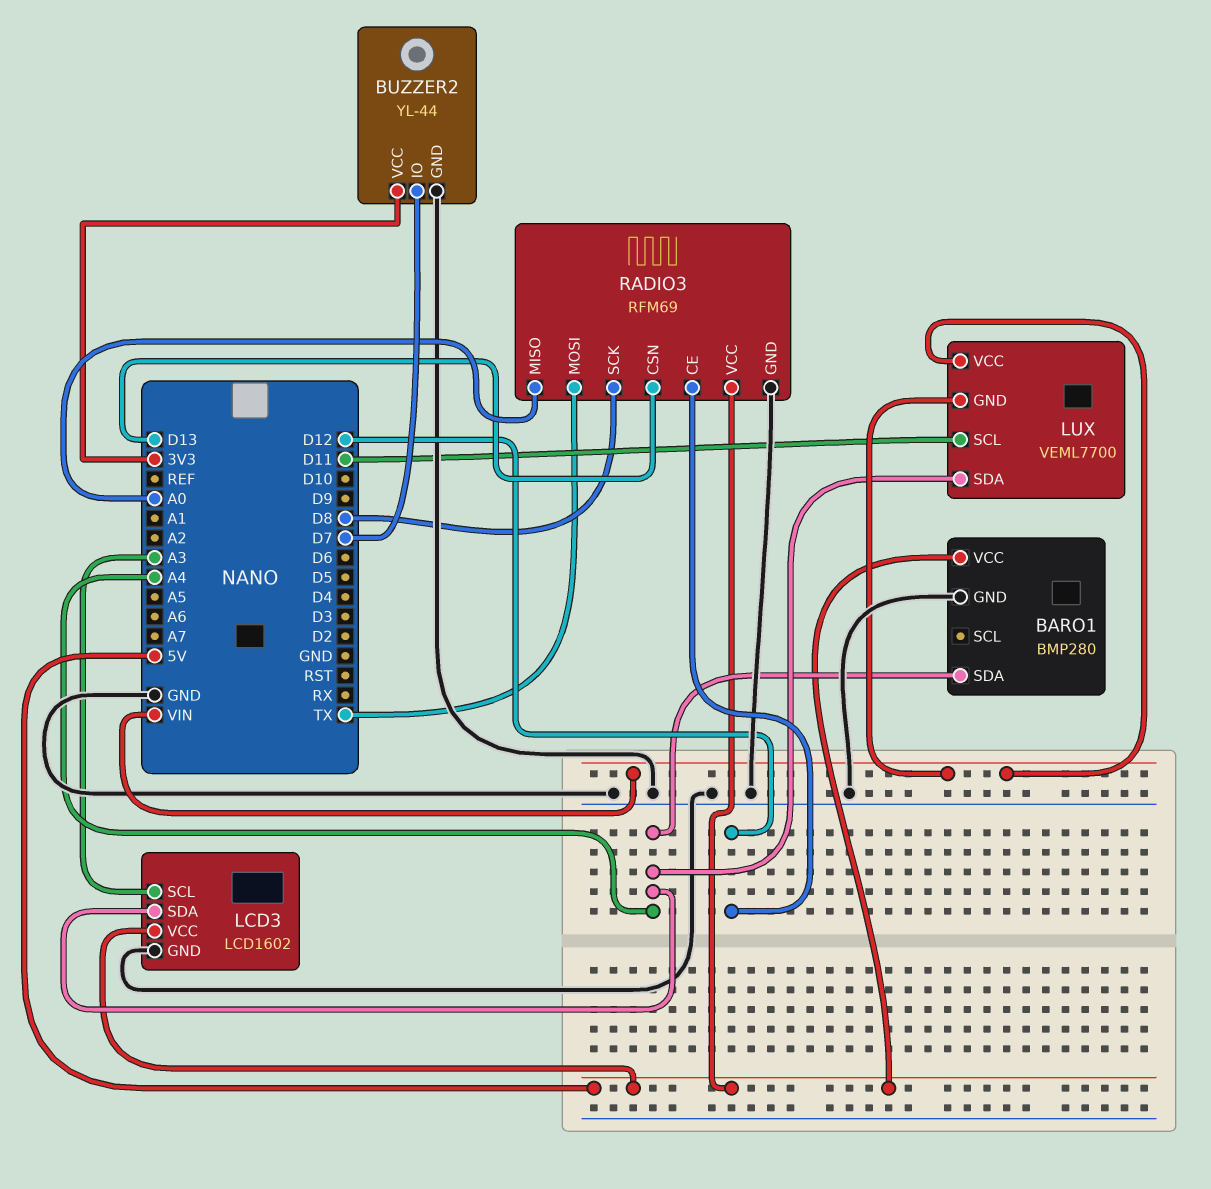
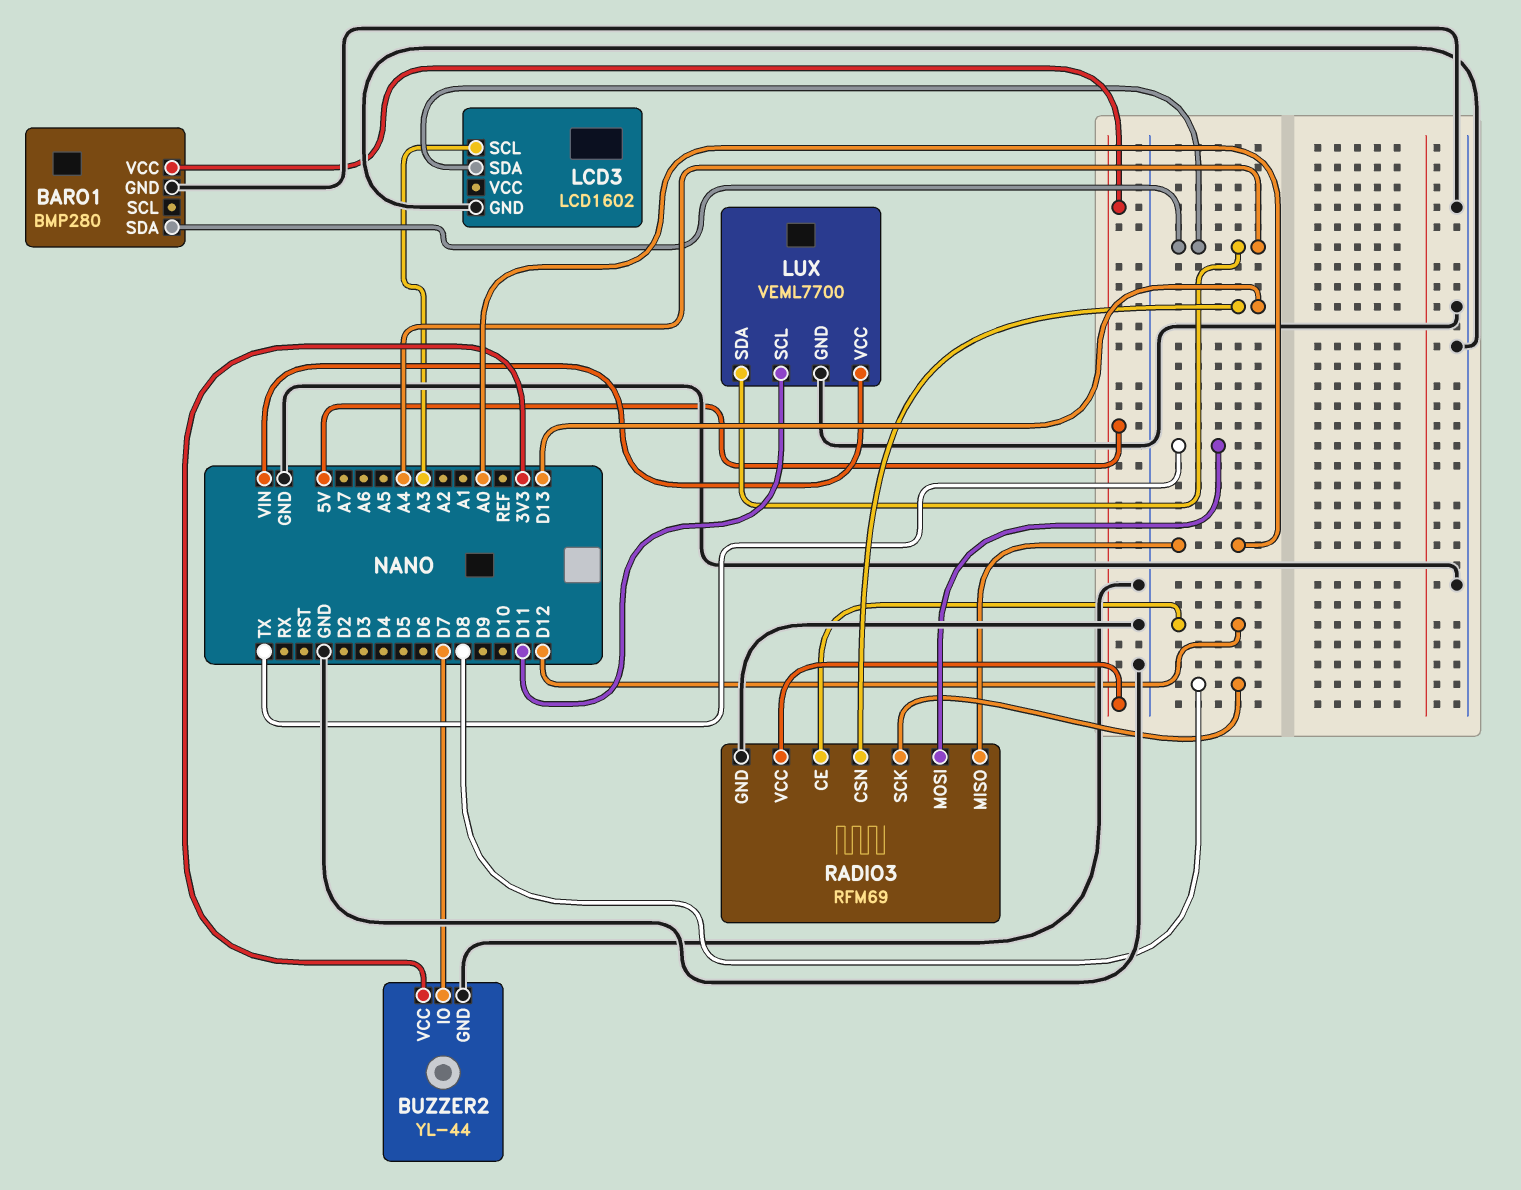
LCD3 pin VCC: 5V -> none
LUX pin GND: VIN -> GND

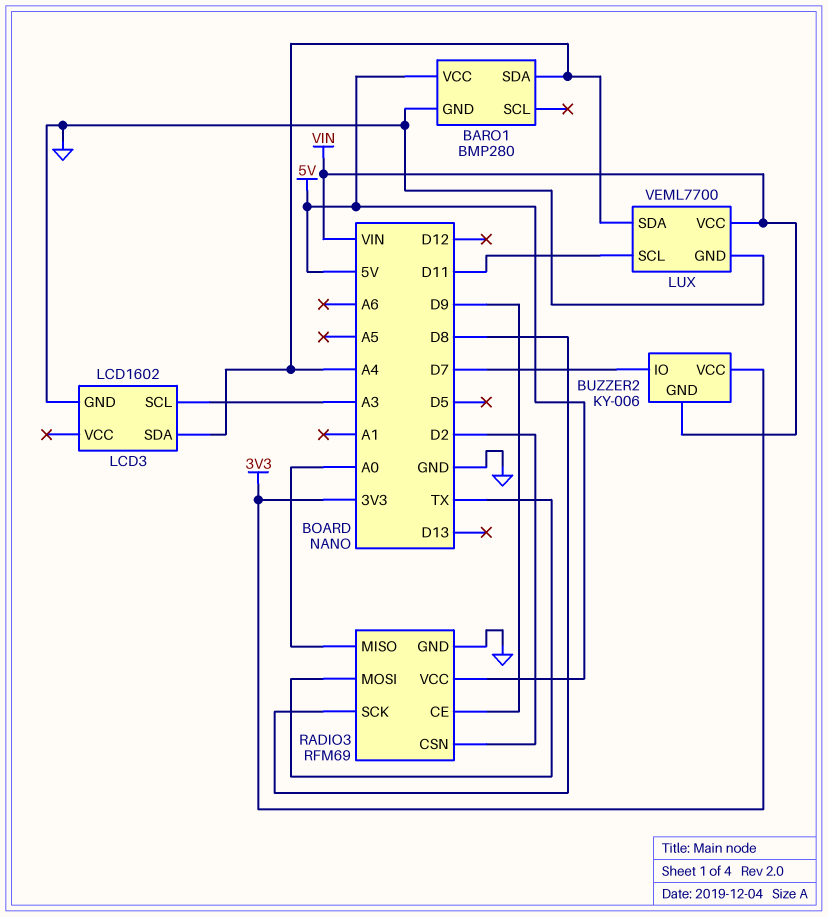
BUZZER2: YL-44 -> KY-006
BUZZER2 pin GND: GND -> VIN
RADIO3 pin CE: D12 -> D9
RADIO3 pin CSN: D13 -> D2

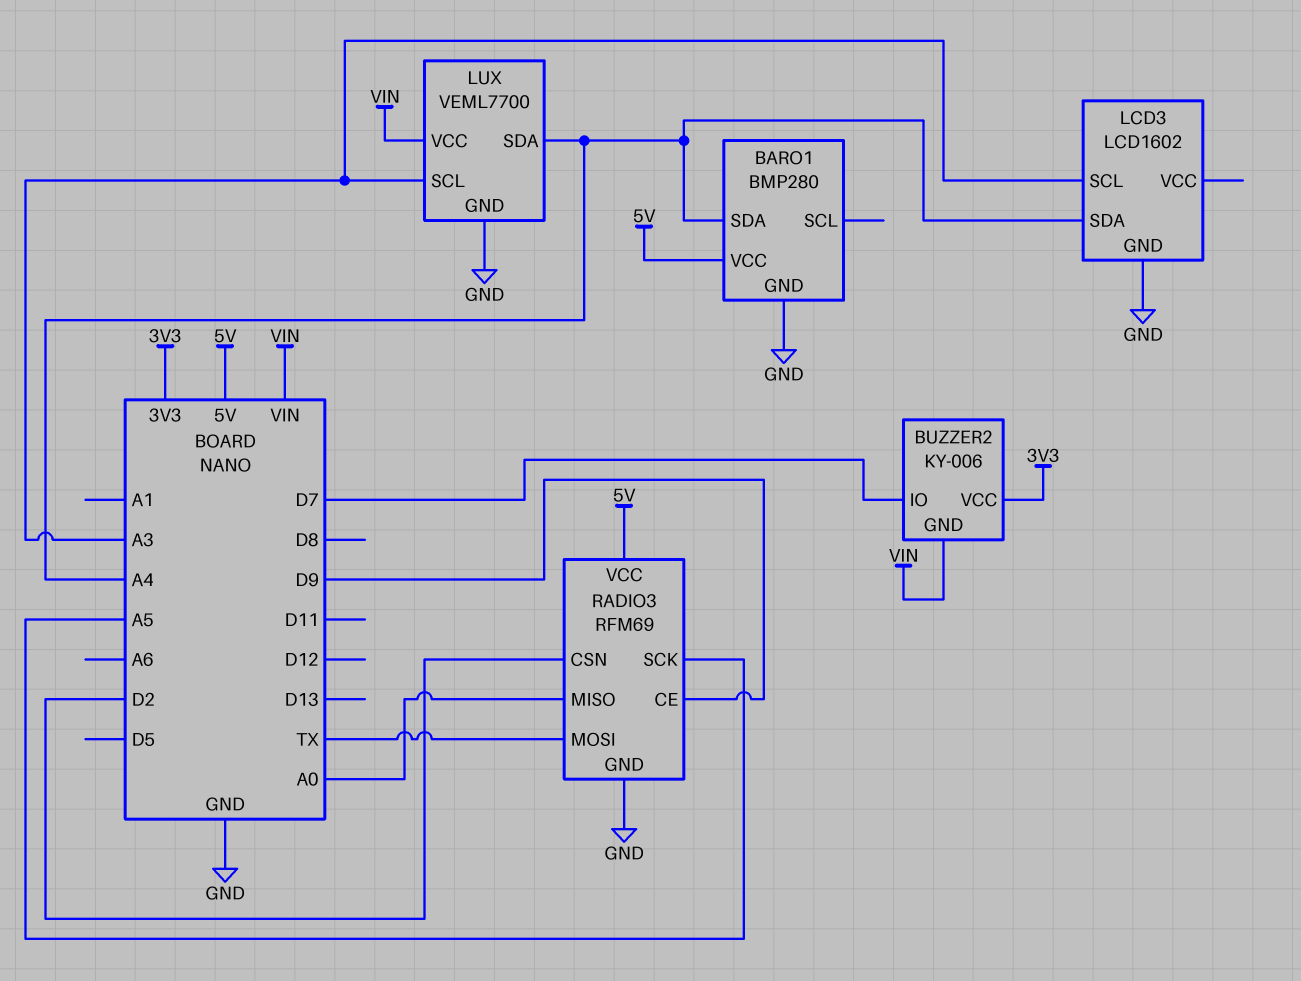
LUX pin SCL: D11 -> A3
RADIO3 pin SCK: D8 -> A5

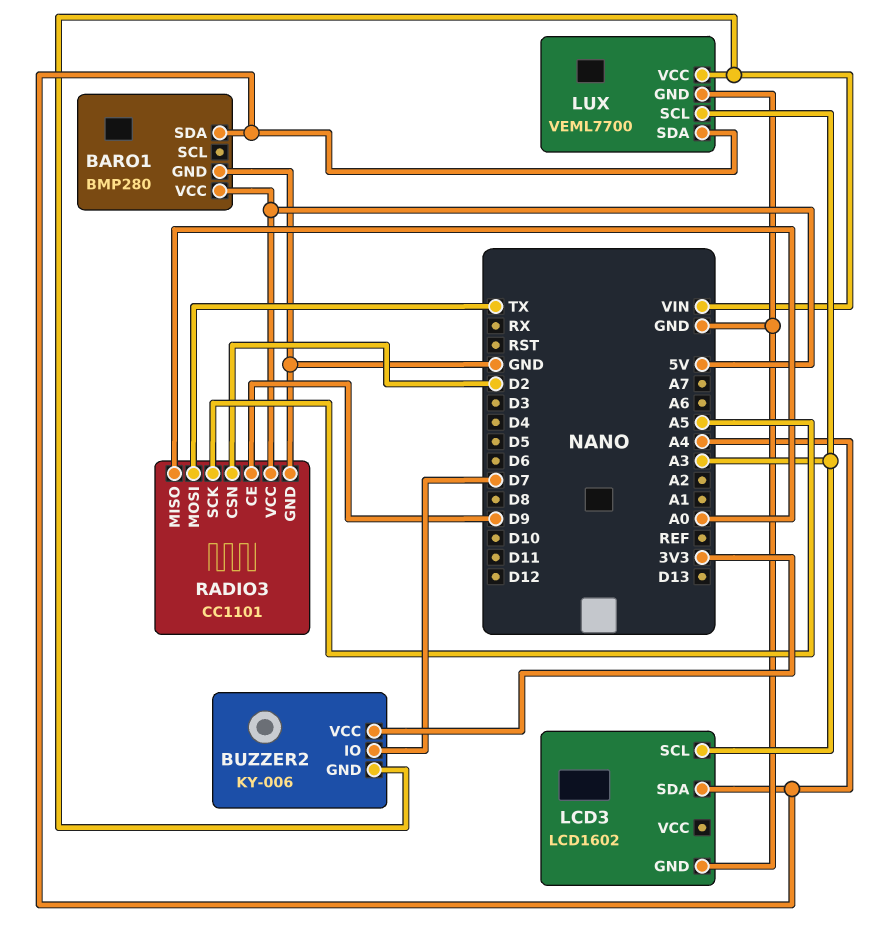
RADIO3: RFM69 -> CC1101

